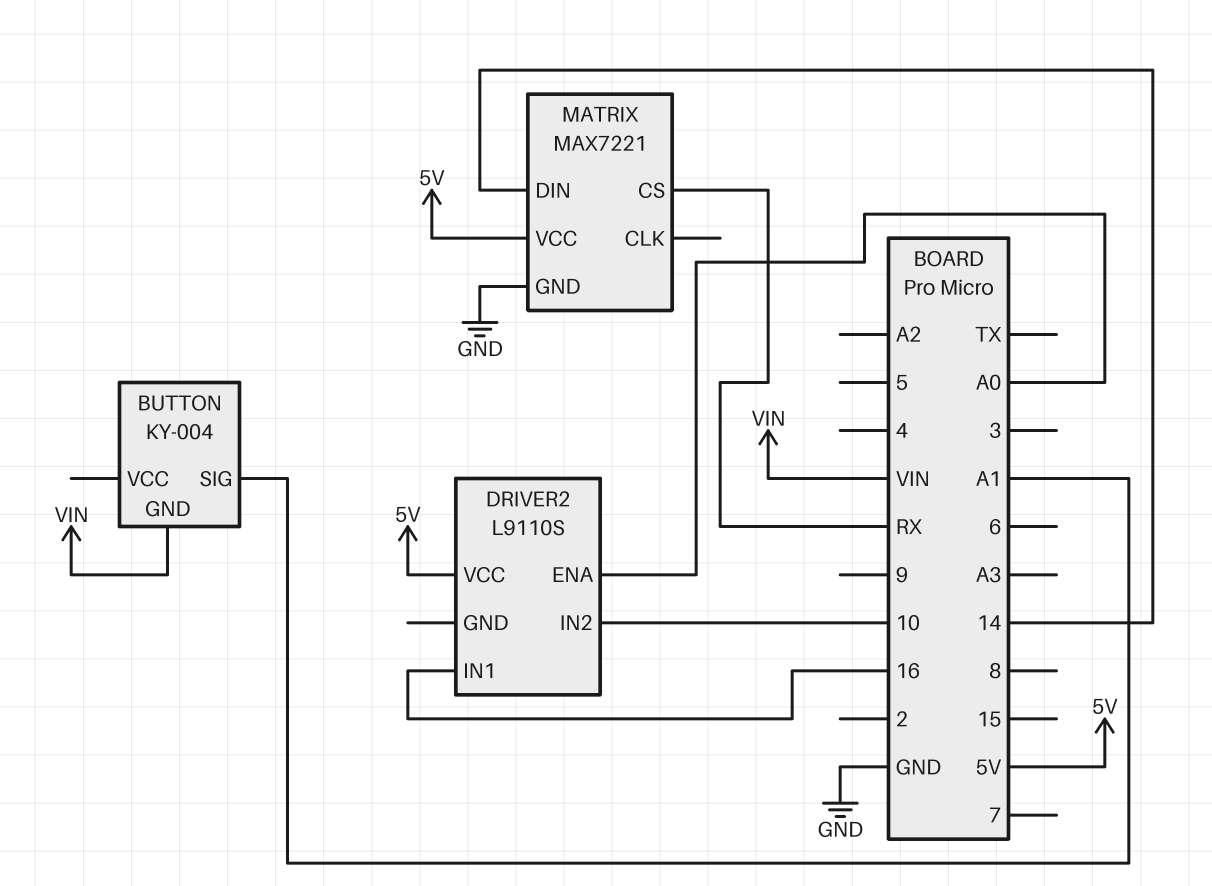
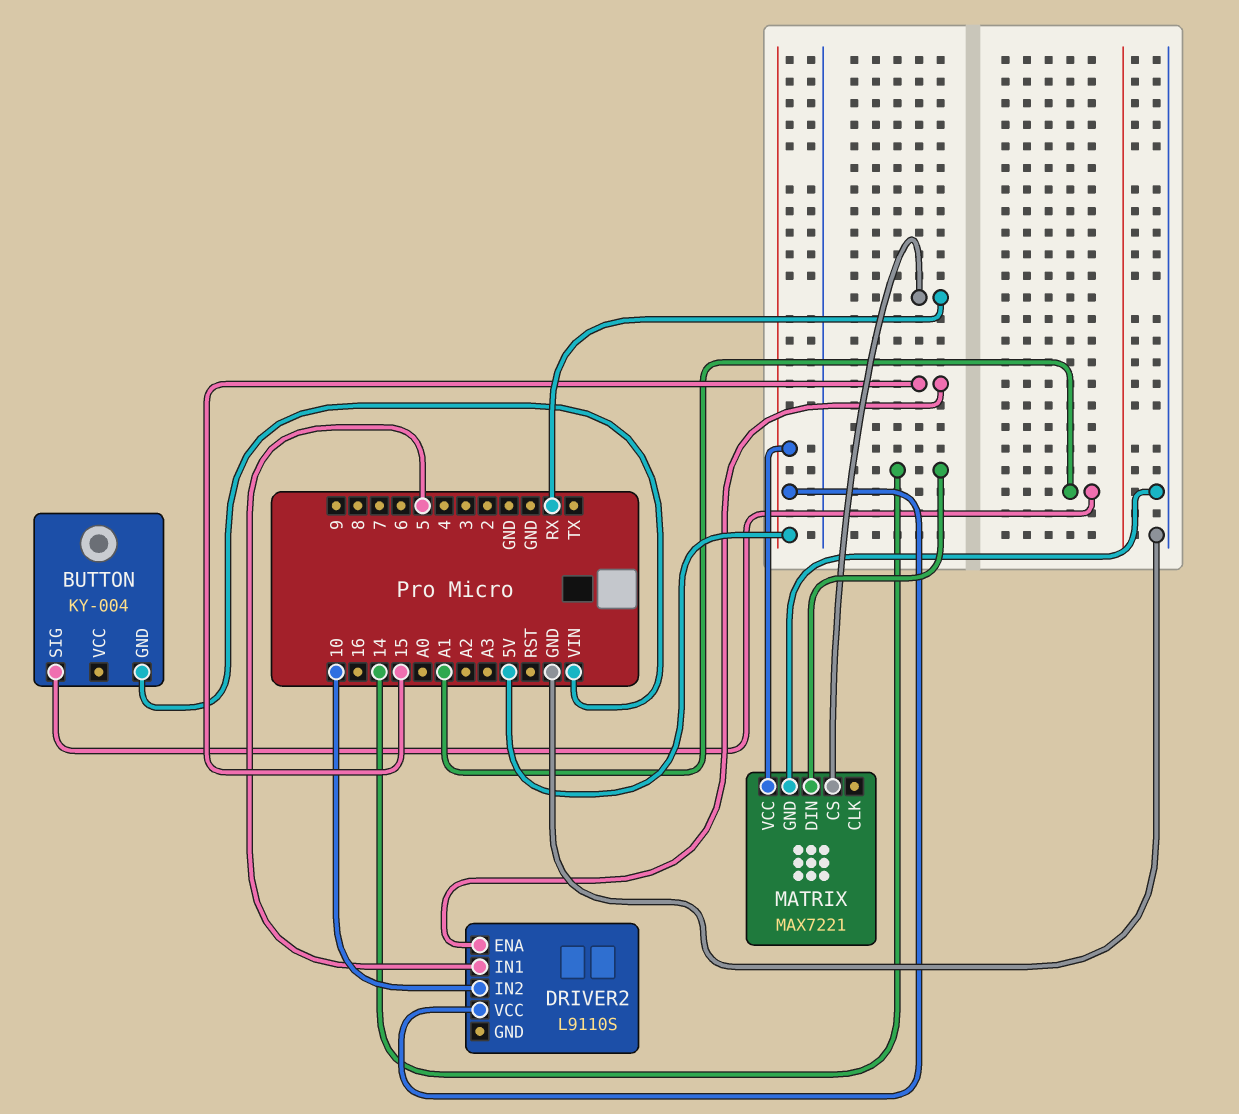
DRIVER2 pin ENA: A0 -> 15
DRIVER2 pin IN1: 16 -> 5

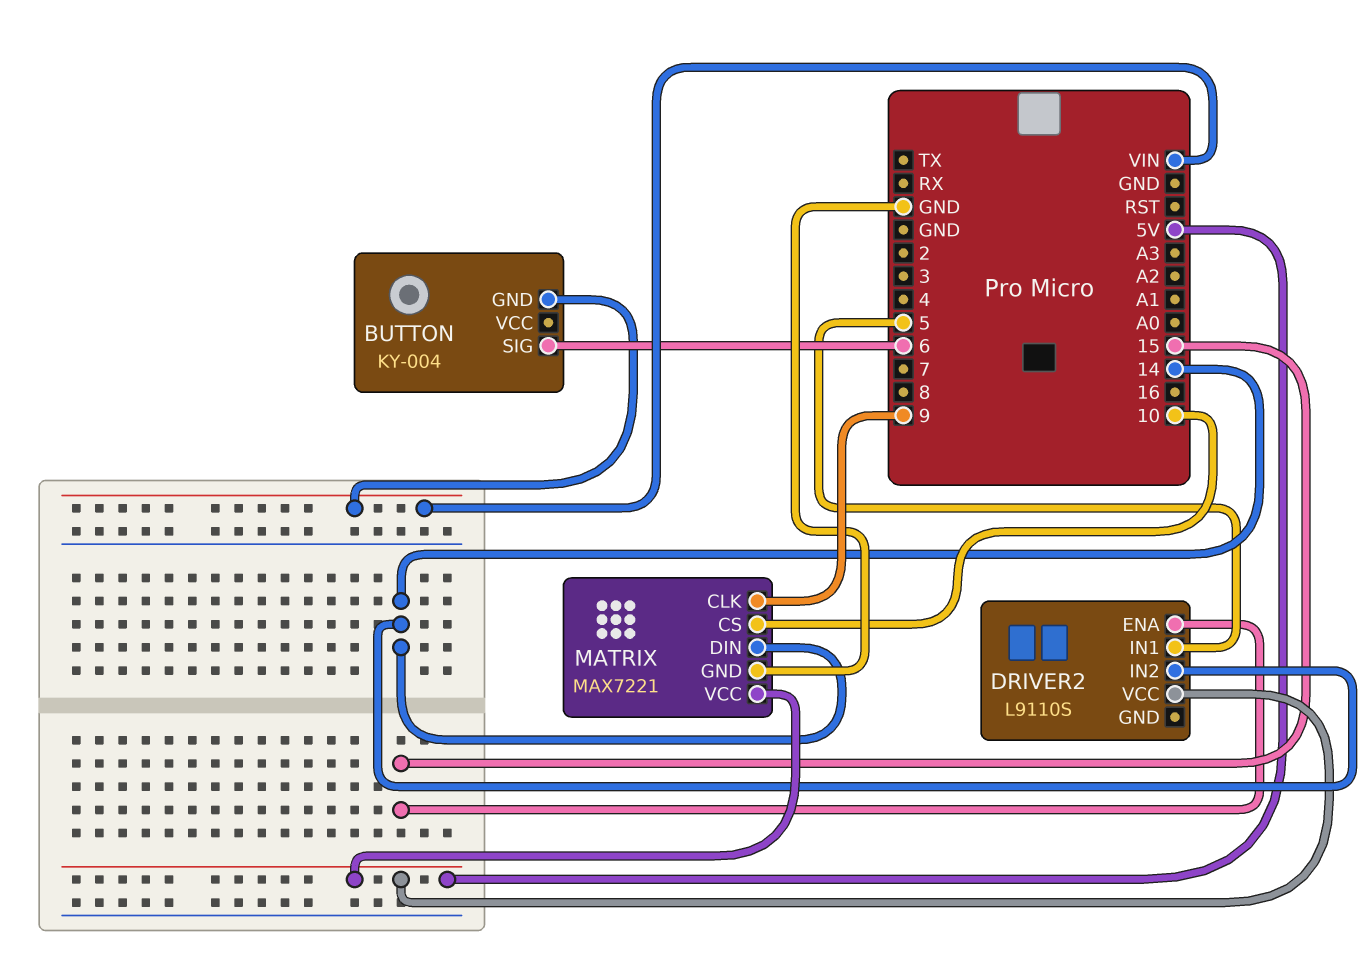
BUTTON pin SIG: A1 -> 6
DRIVER2 pin IN2: 10 -> 14
MATRIX pin CLK: none -> 9
MATRIX pin CS: RX -> 10

